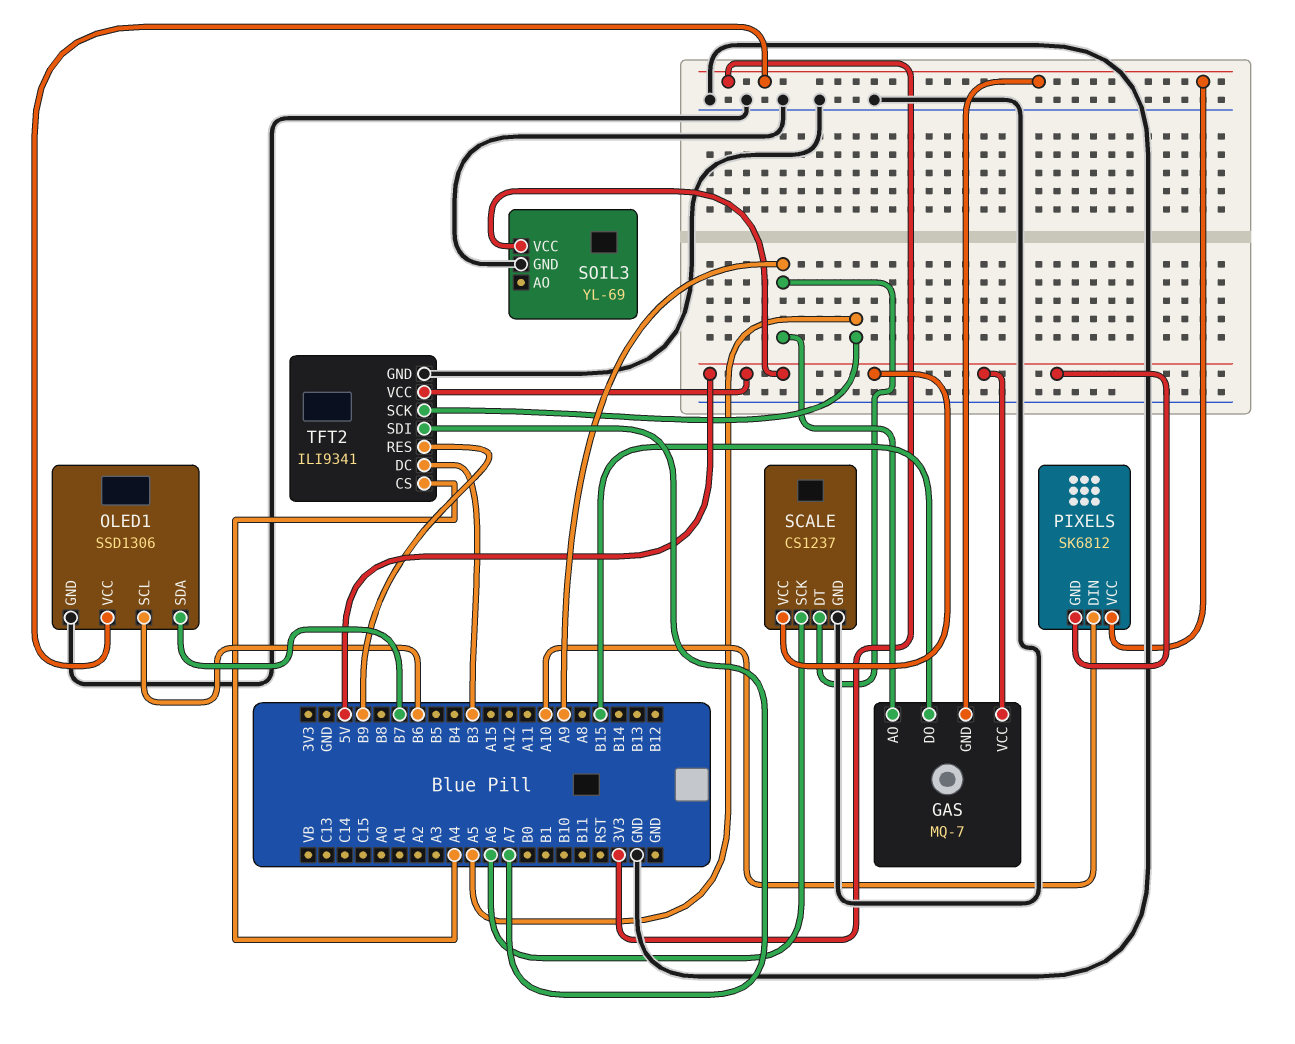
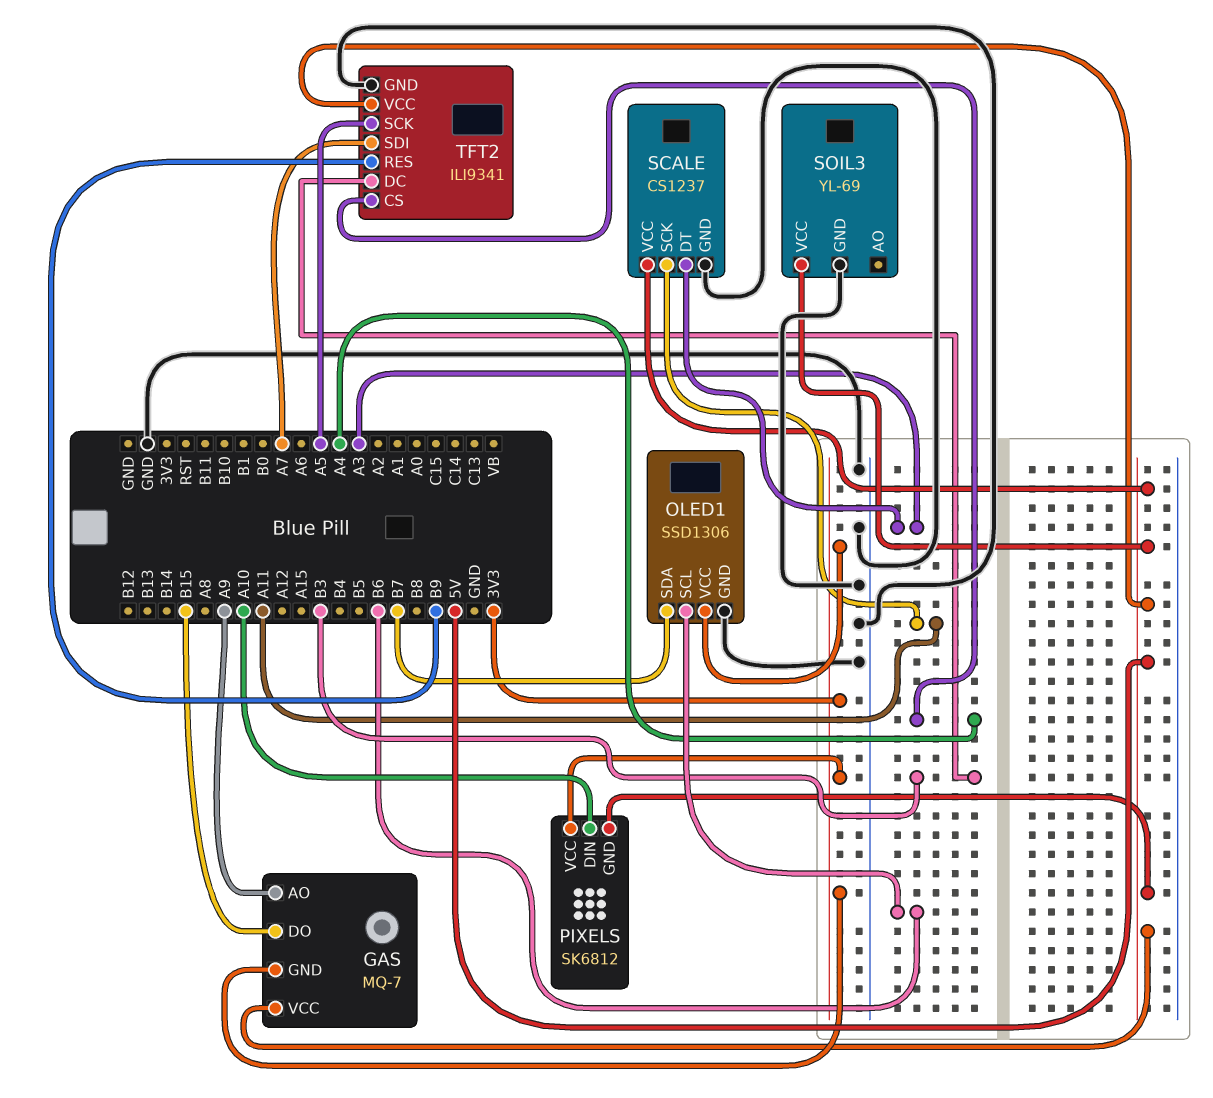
SCALE pin DT: A9 -> A3
SCALE pin SCK: A6 -> A11

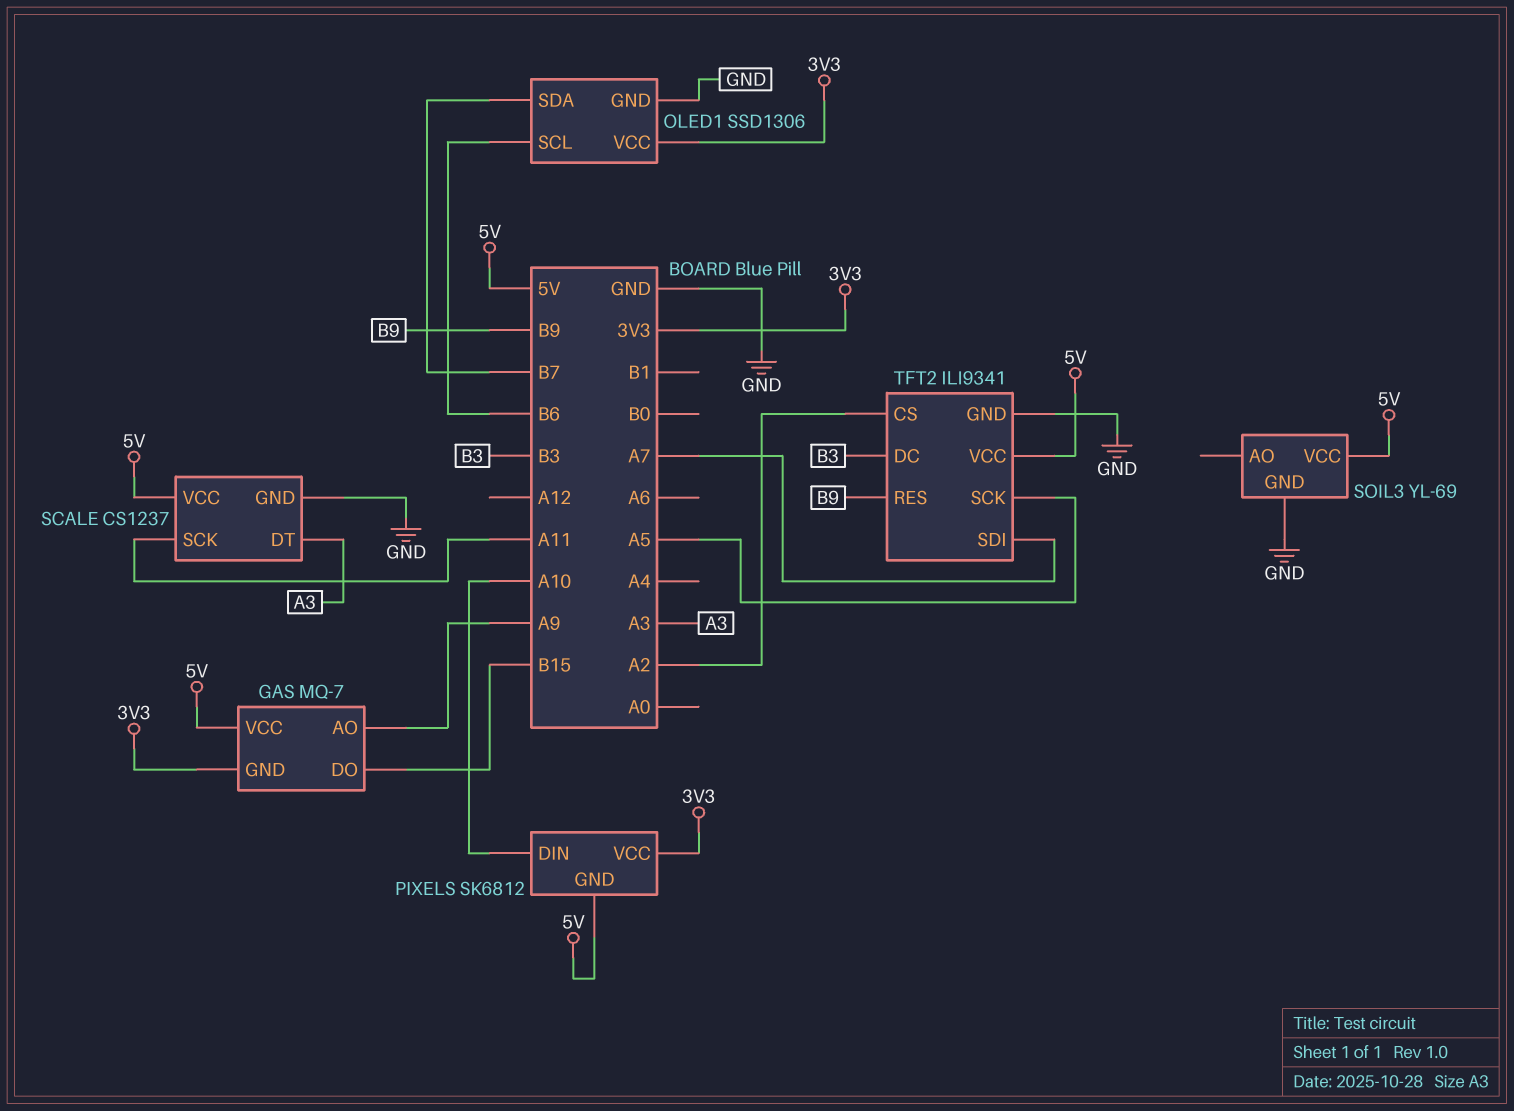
TFT2 pin CS: A4 -> A2

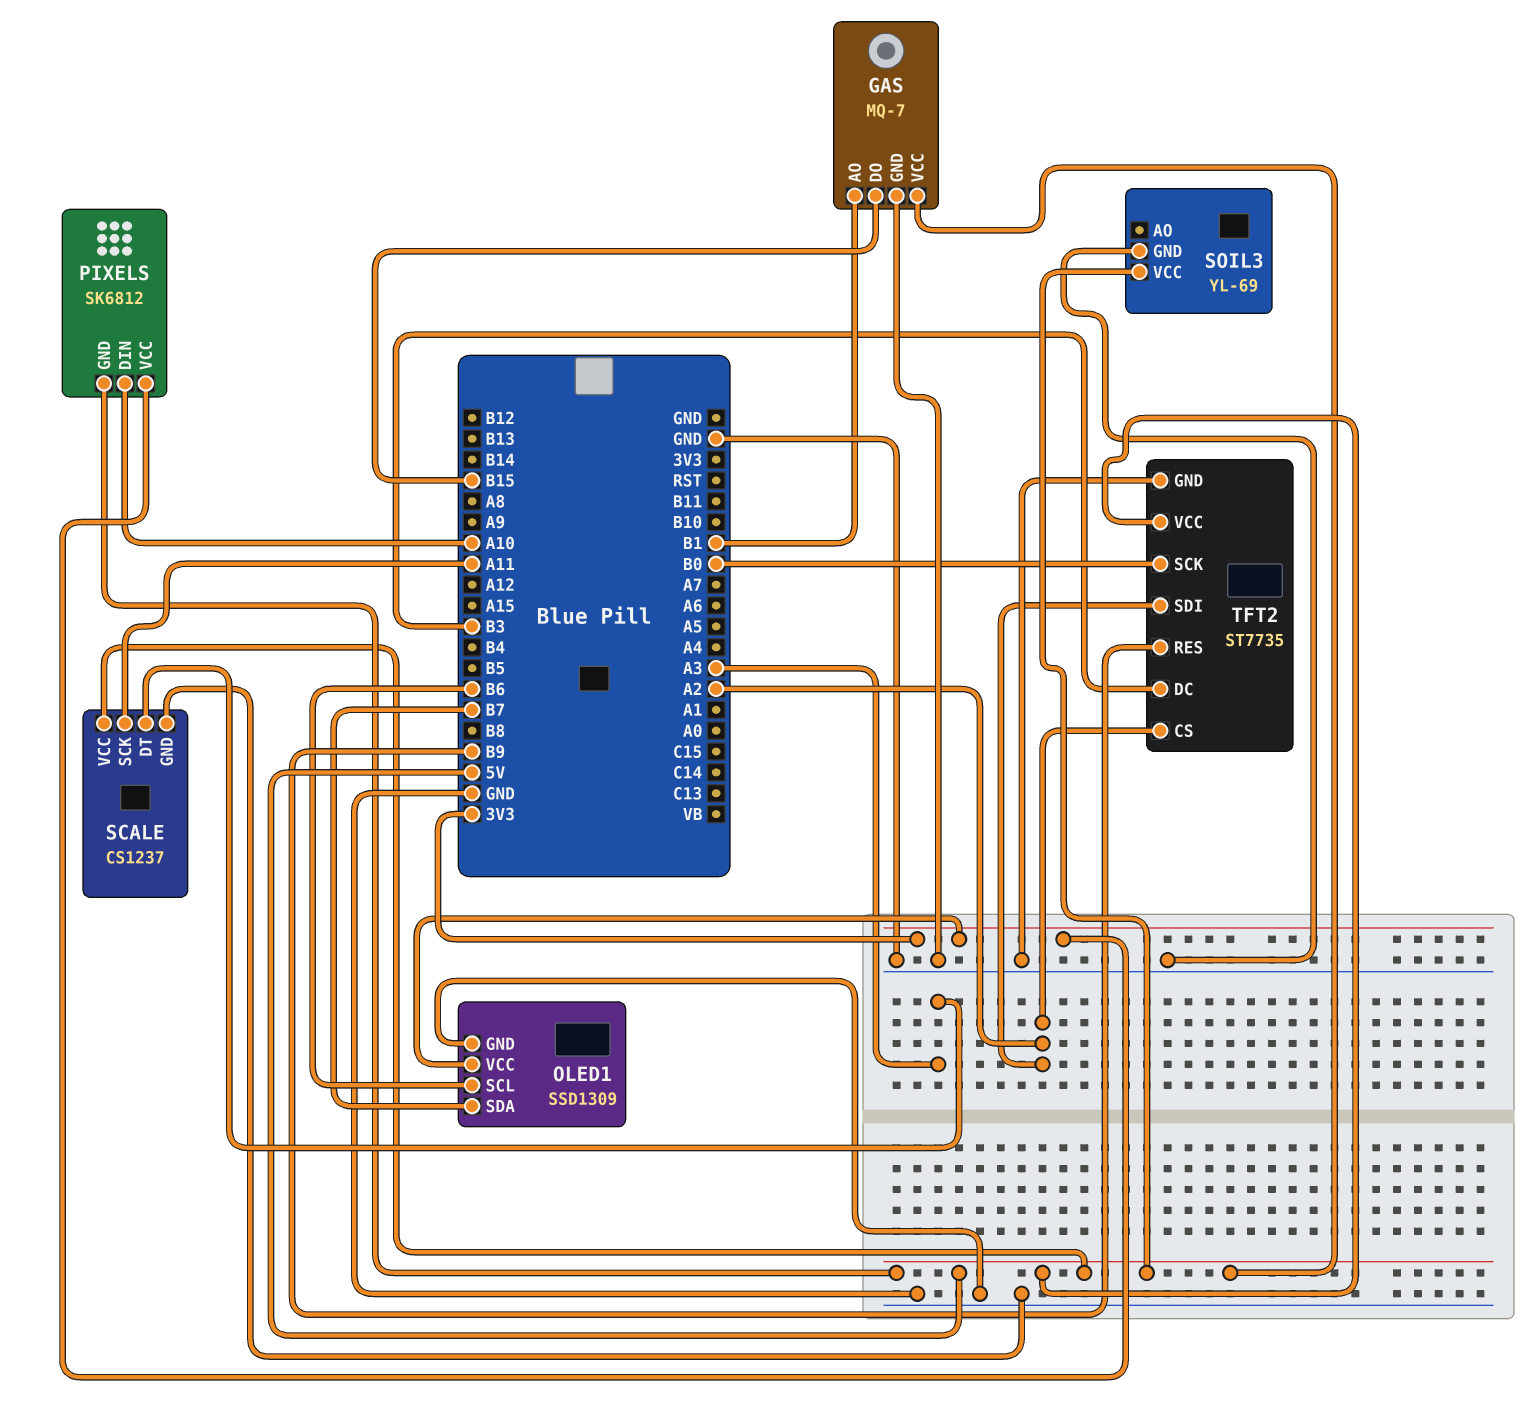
GAS pin AO: A9 -> B1
GAS pin GND: 3V3 -> GND
OLED1: SSD1306 -> SSD1309
TFT2: ILI9341 -> ST7735
TFT2 pin SCK: A5 -> B0
TFT2 pin SDI: A7 -> A2

